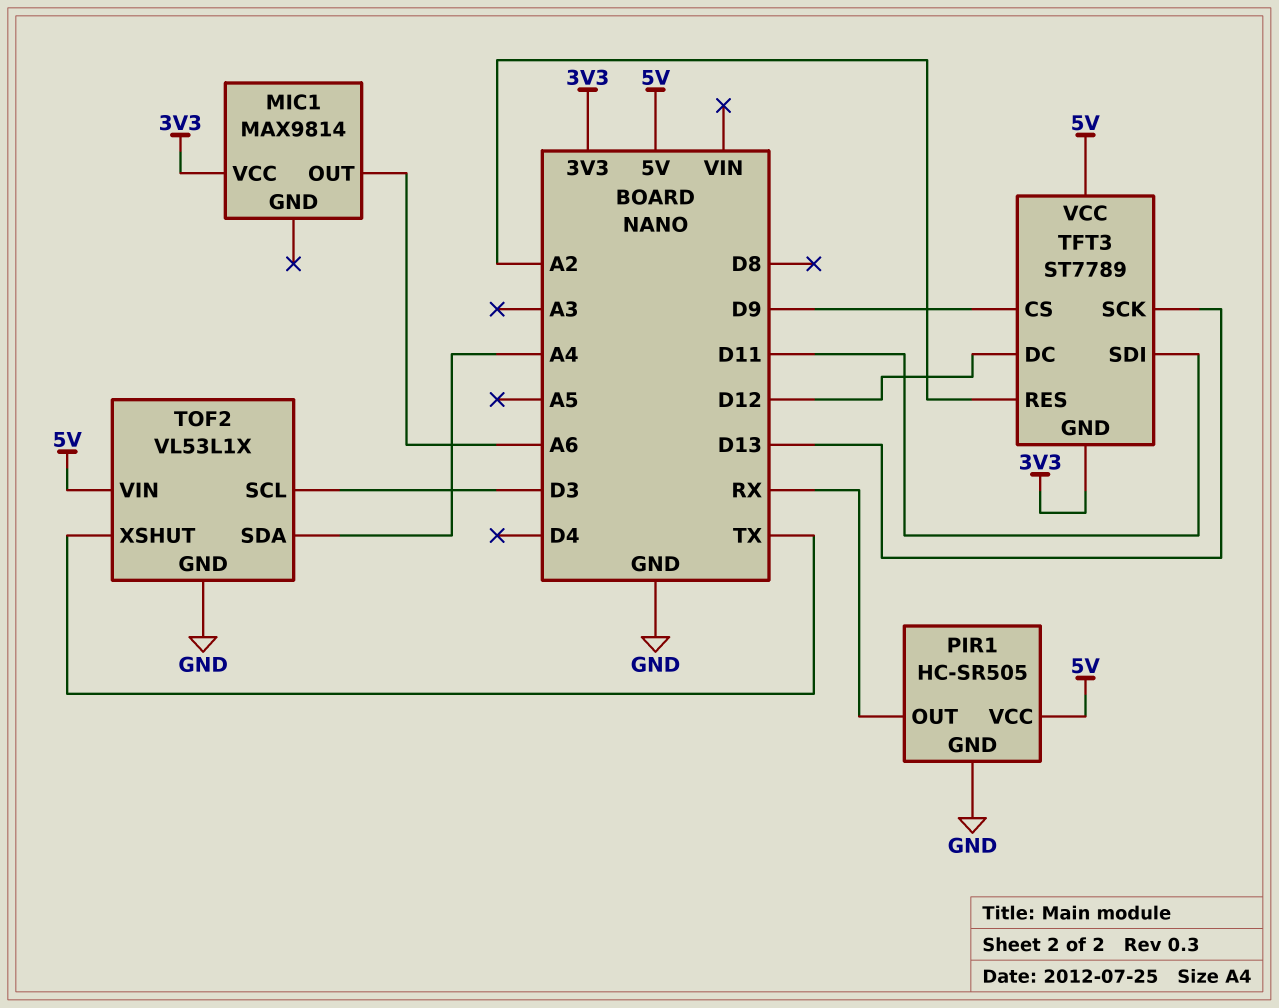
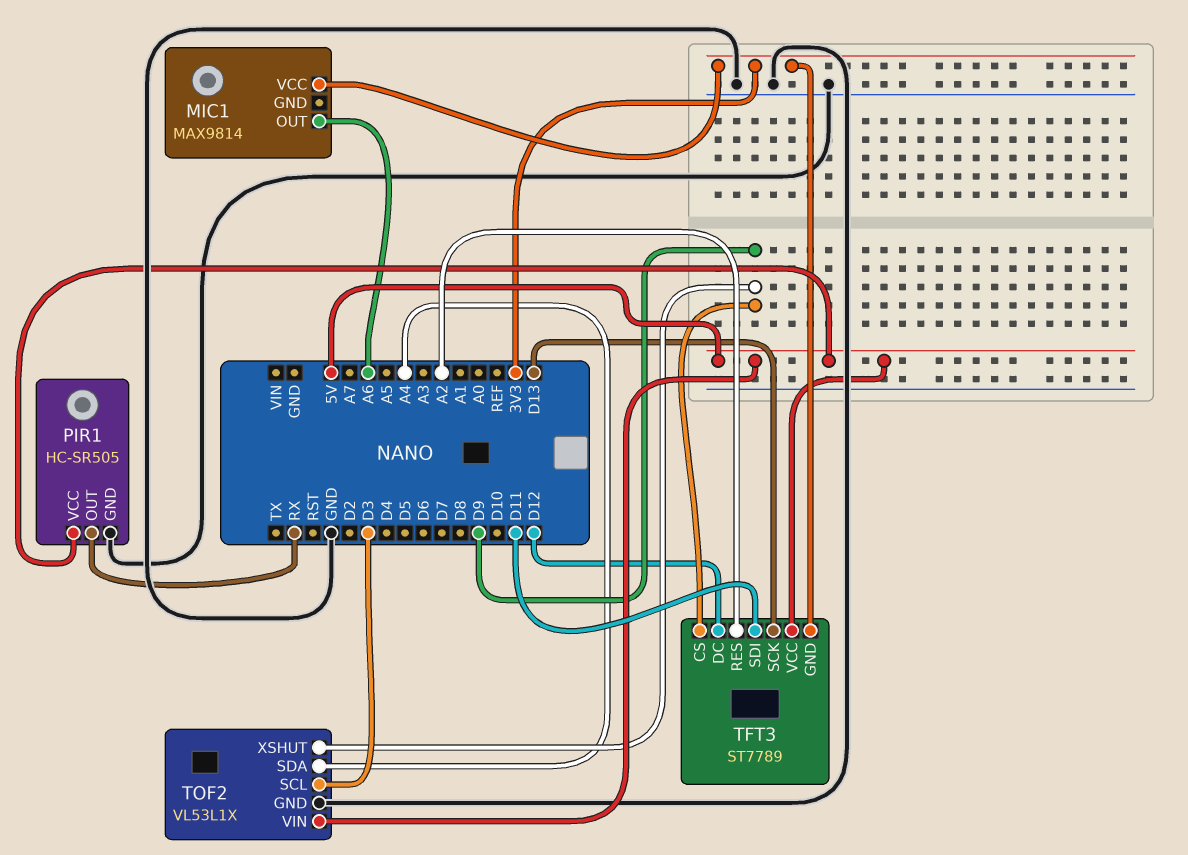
TOF2 pin XSHUT: TX -> D9

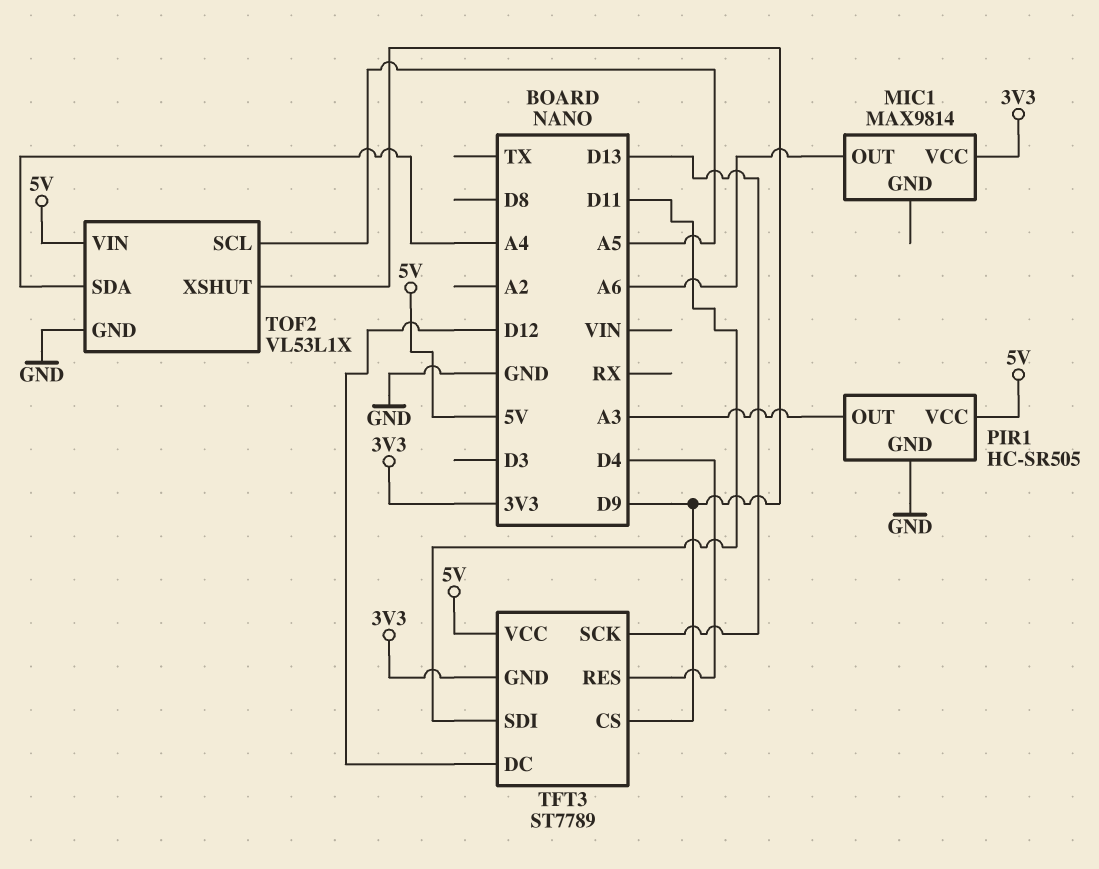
PIR1 pin OUT: RX -> A3
TFT3 pin RES: A2 -> D4
TOF2 pin SCL: D3 -> A5

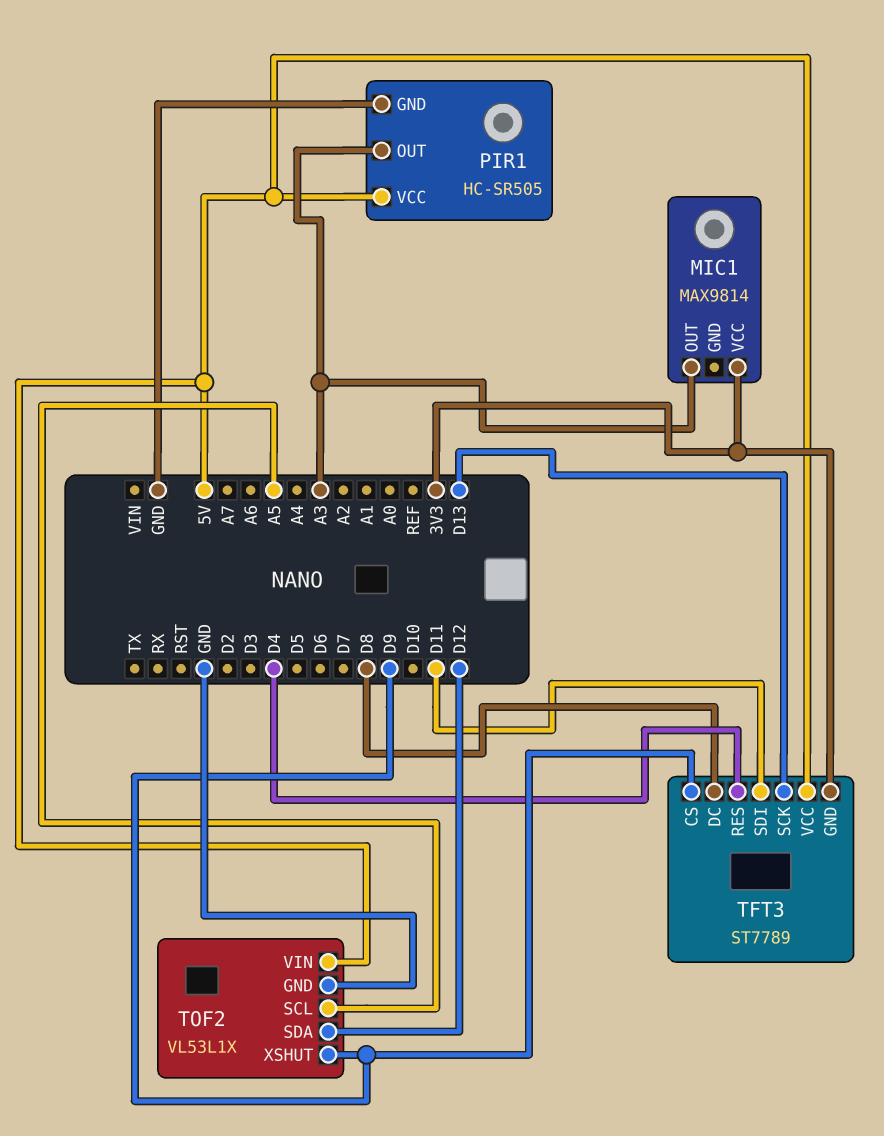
MIC1 pin OUT: A6 -> A3
TFT3 pin DC: D12 -> D8
TOF2 pin SDA: A4 -> D12

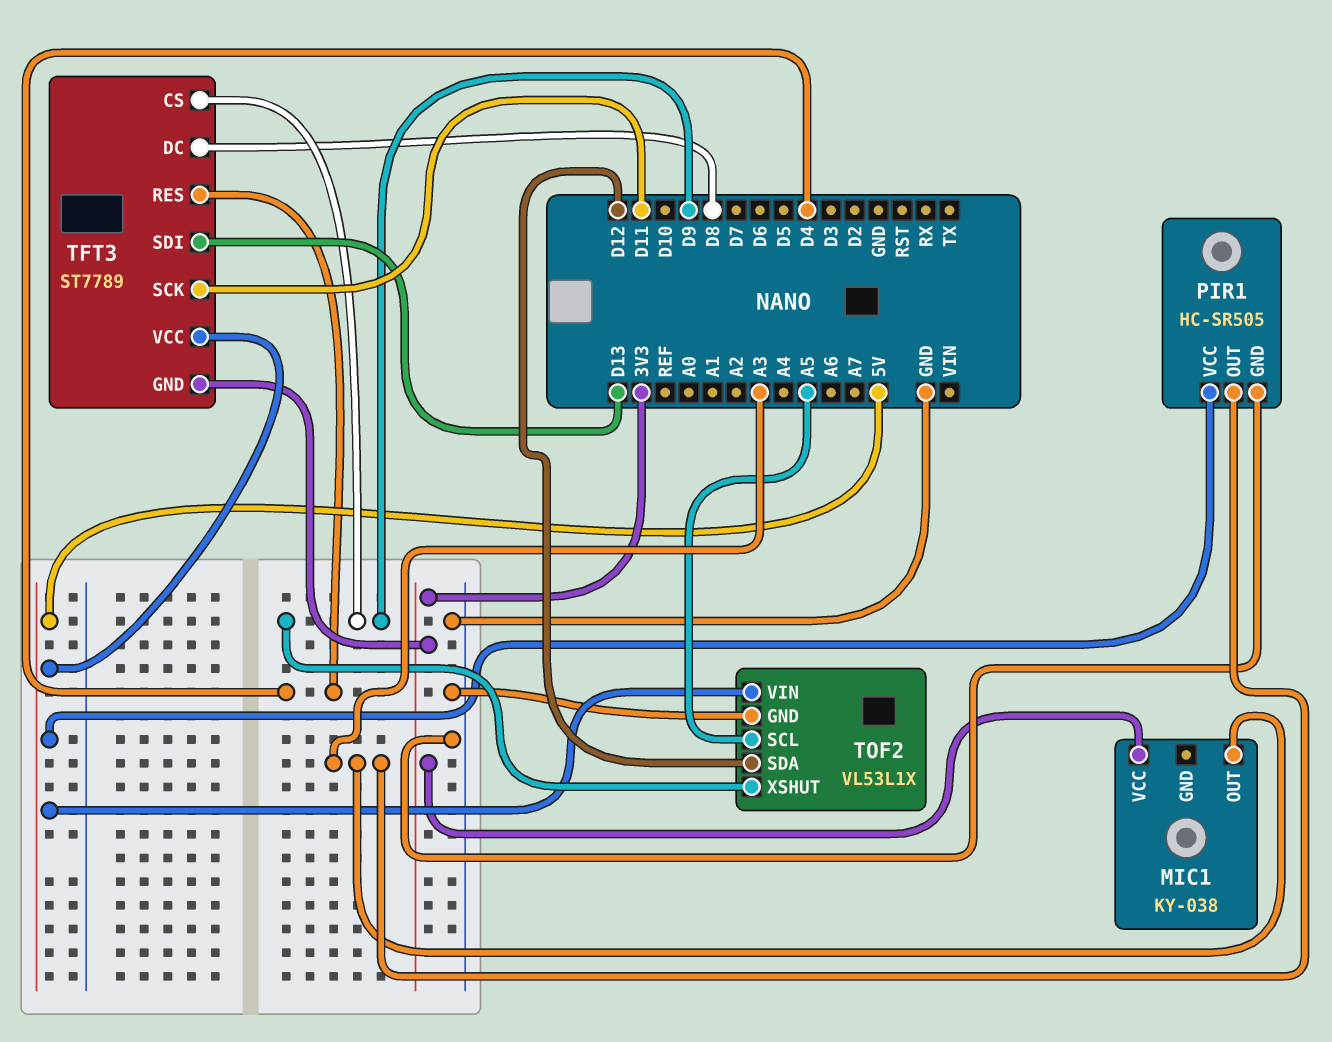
MIC1: MAX9814 -> KY-038
TFT3 pin SCK: D13 -> D11
TFT3 pin SDI: D11 -> D13

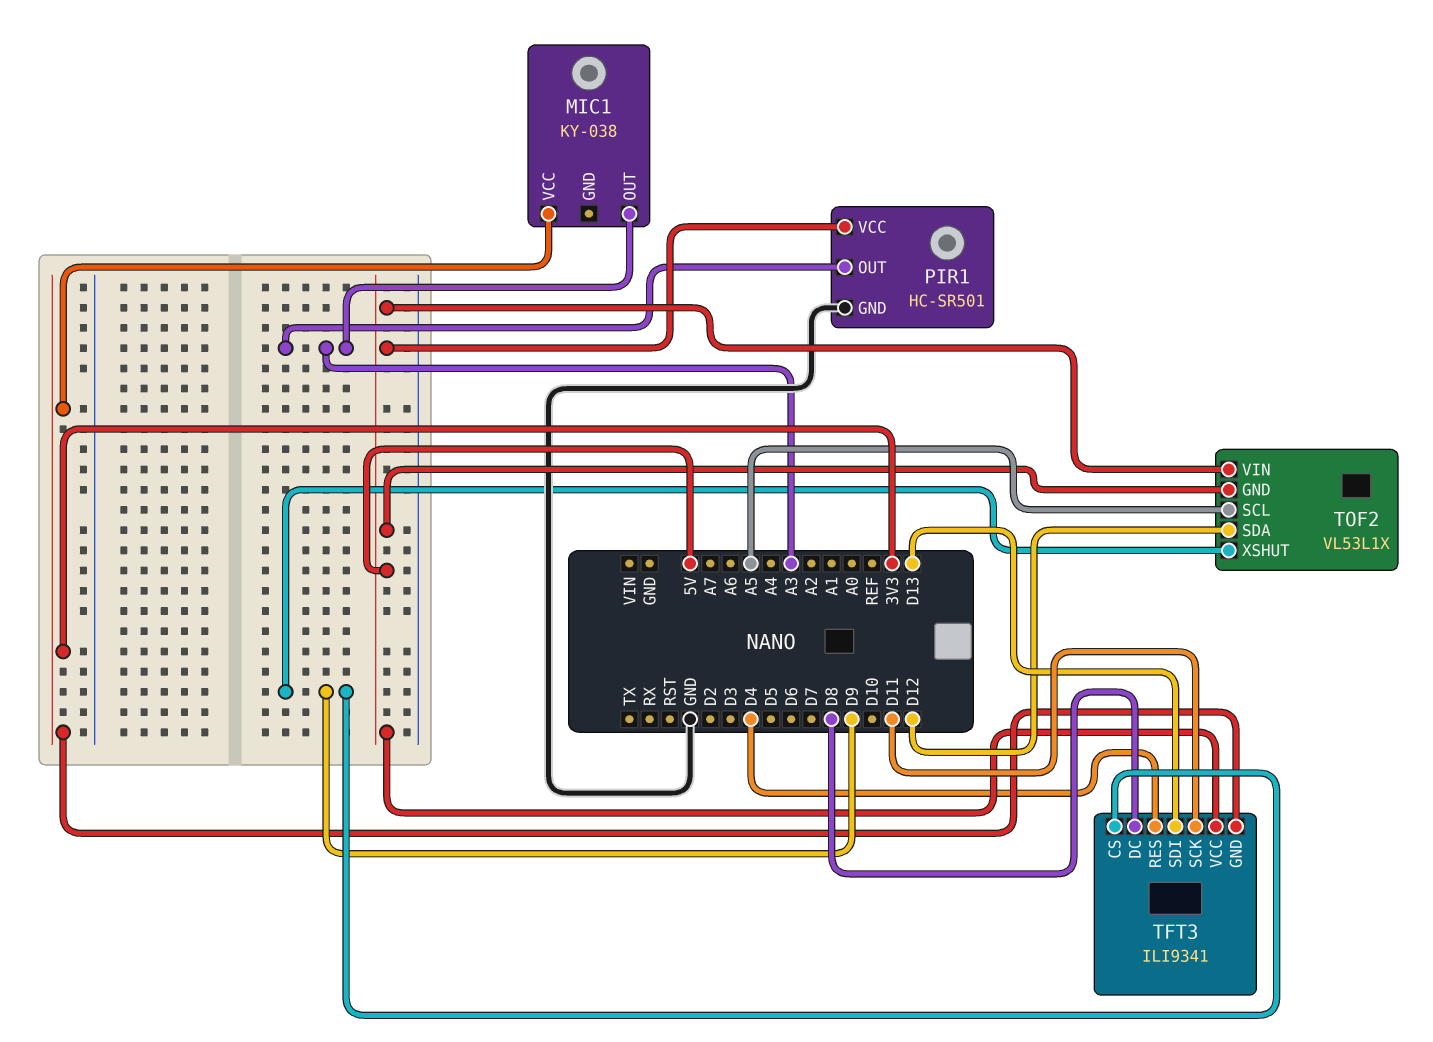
PIR1: HC-SR505 -> HC-SR501
TFT3: ST7789 -> ILI9341
TOF2 pin GND: GND -> 5V

